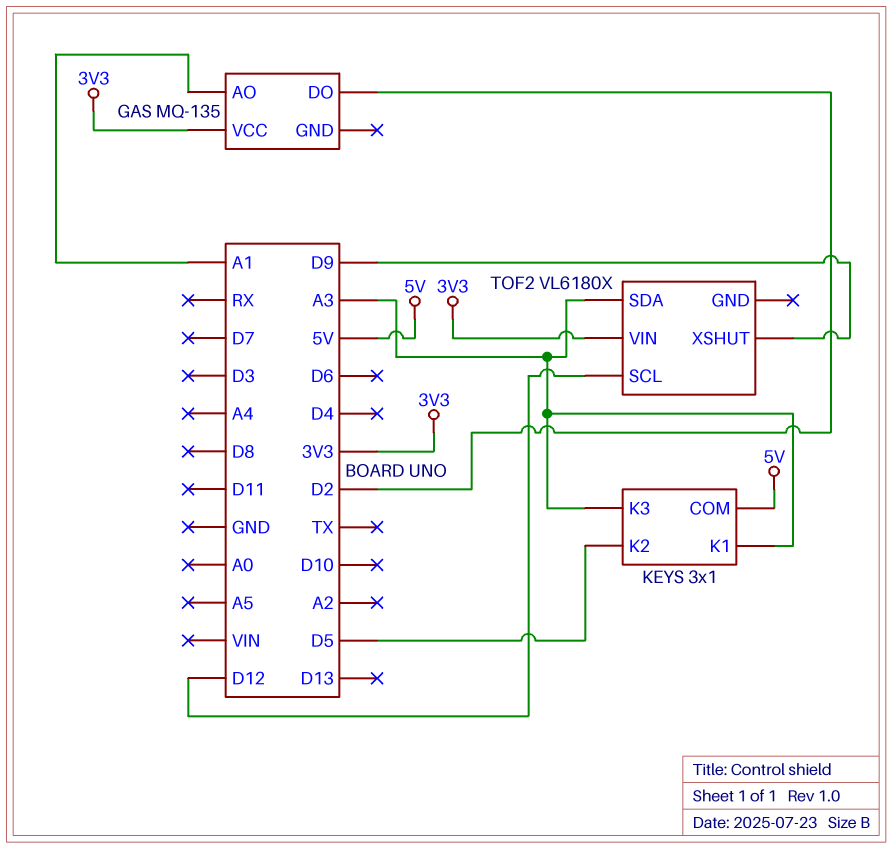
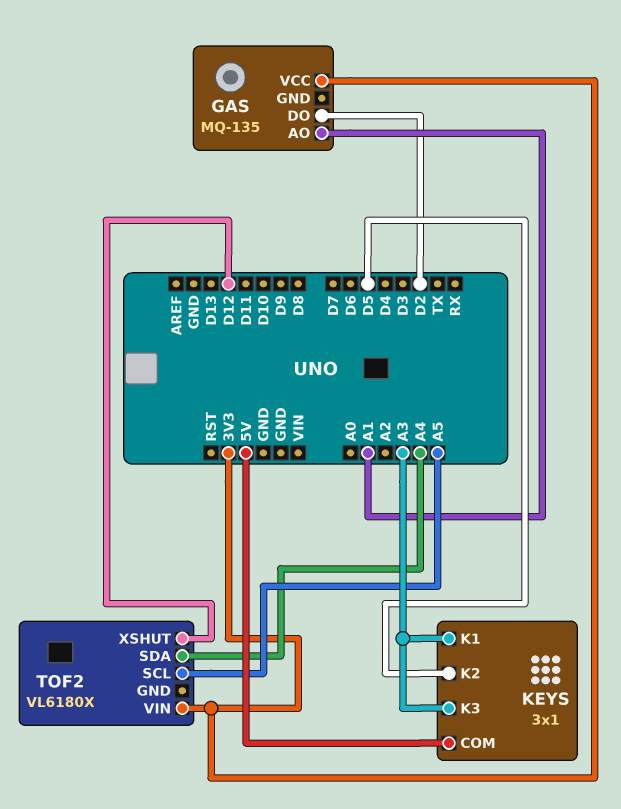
TOF2 pin SCL: D12 -> A5
TOF2 pin SDA: A3 -> A4
TOF2 pin XSHUT: D9 -> D12

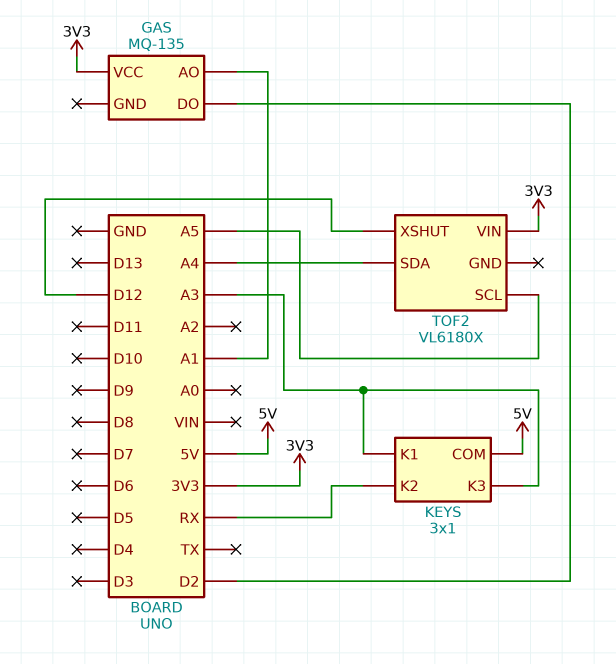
KEYS pin K2: D5 -> RX

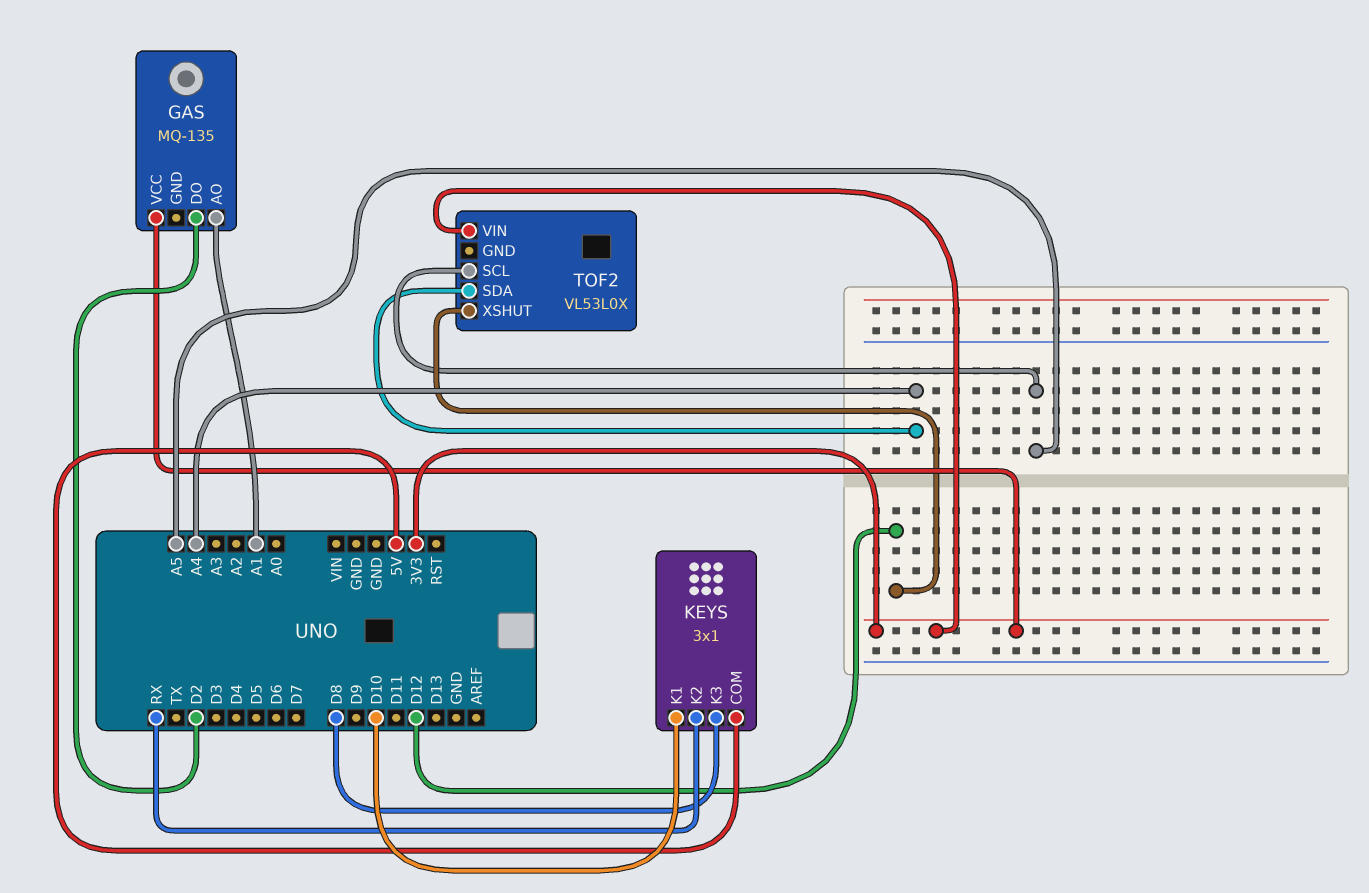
KEYS pin K1: A3 -> D10
KEYS pin K3: A3 -> D8
TOF2: VL6180X -> VL53L0X

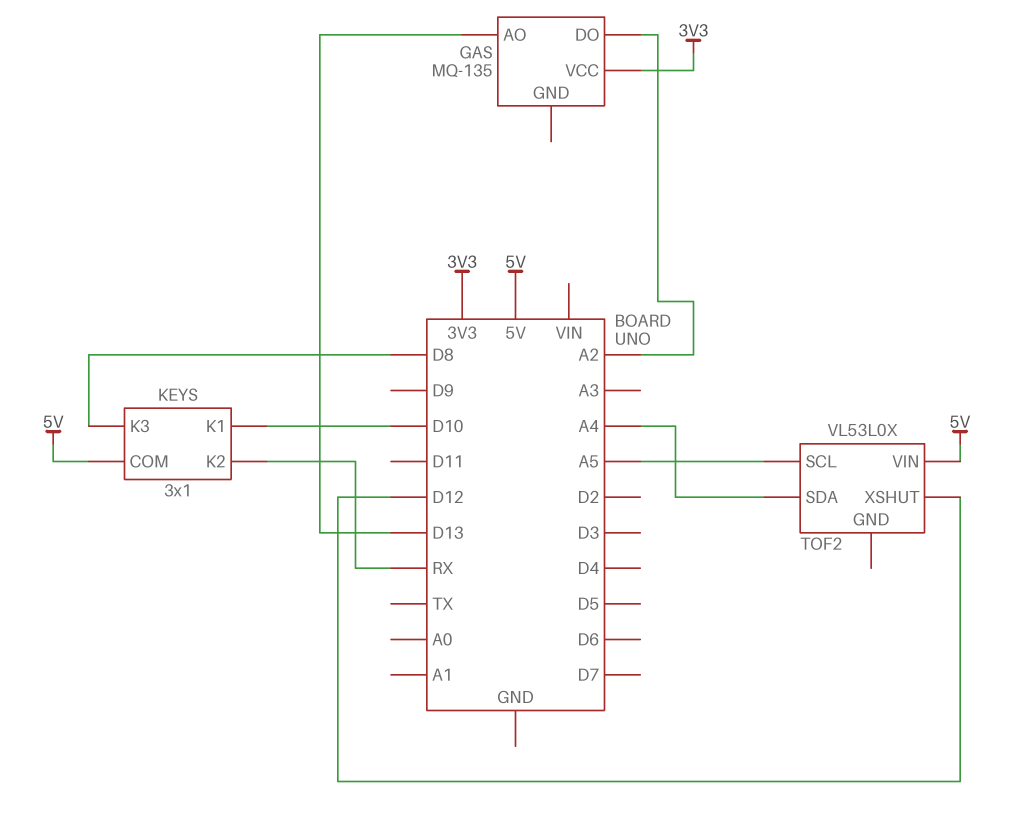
GAS pin AO: A1 -> D13
GAS pin DO: D2 -> A2
TOF2 pin VIN: 3V3 -> 5V

